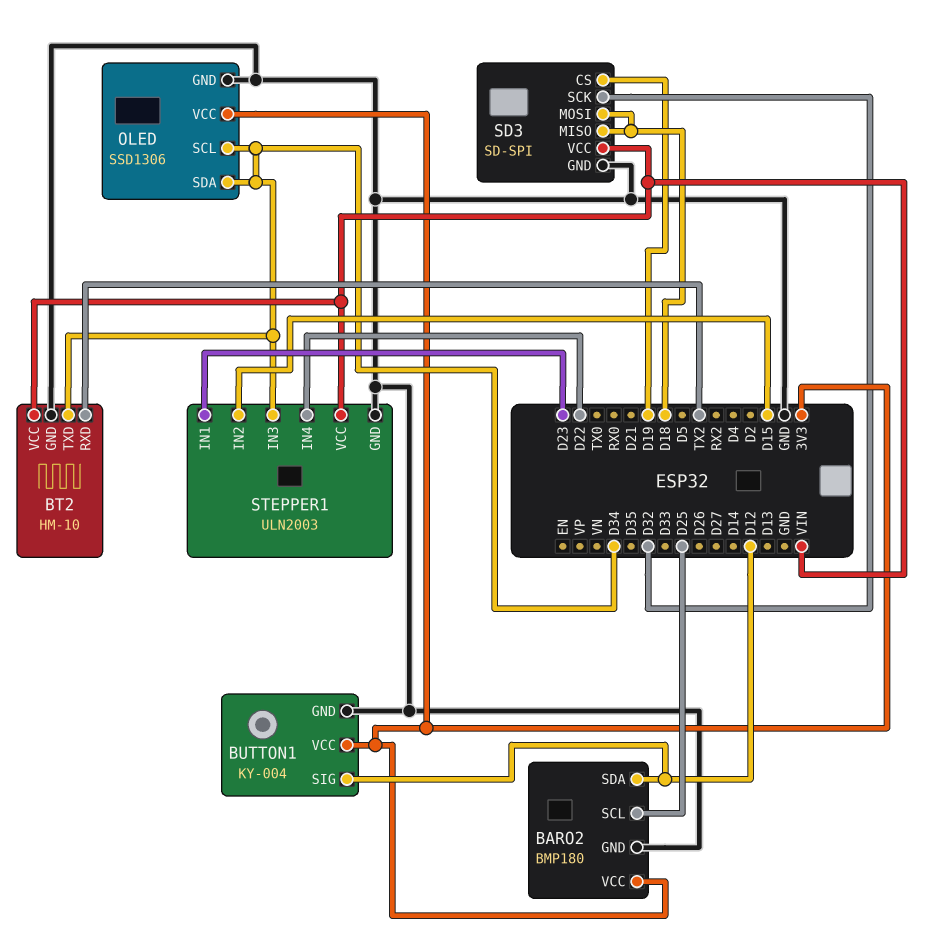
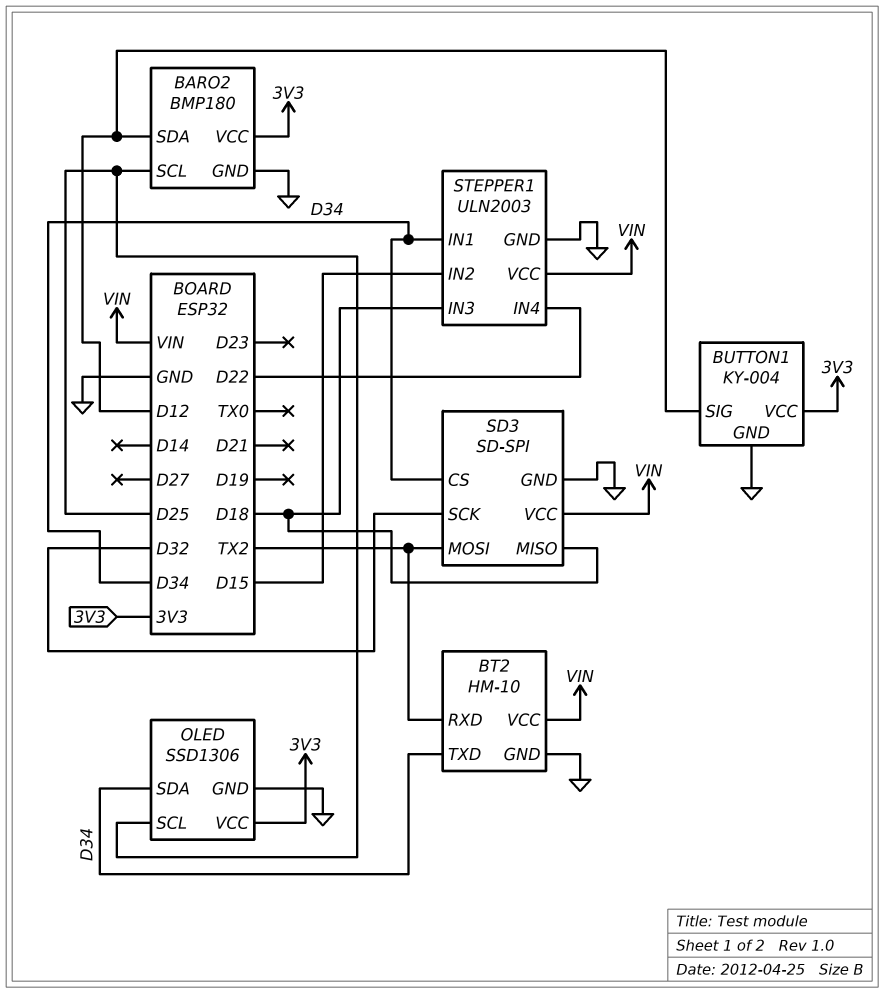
OLED pin SCL: D34 -> D25
SD3 pin CS: D19 -> D34
SD3 pin MOSI: D18 -> TX2
STEPPER1 pin IN1: D23 -> D34
STEPPER1 pin IN3: D34 -> D18

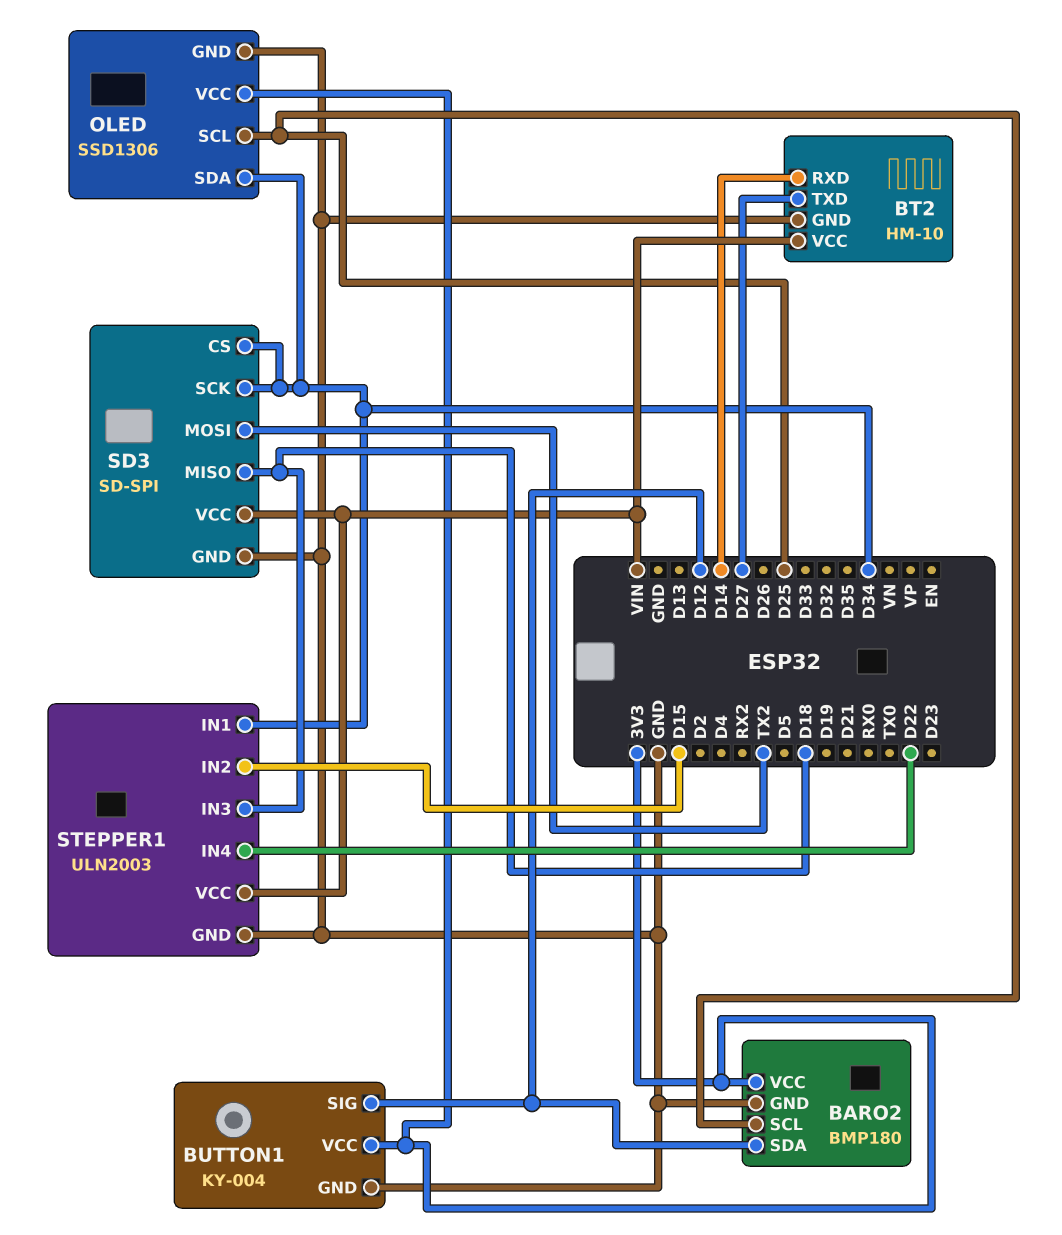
BT2 pin RXD: TX2 -> D14
BT2 pin TXD: D34 -> D27
SD3 pin SCK: D32 -> D34

